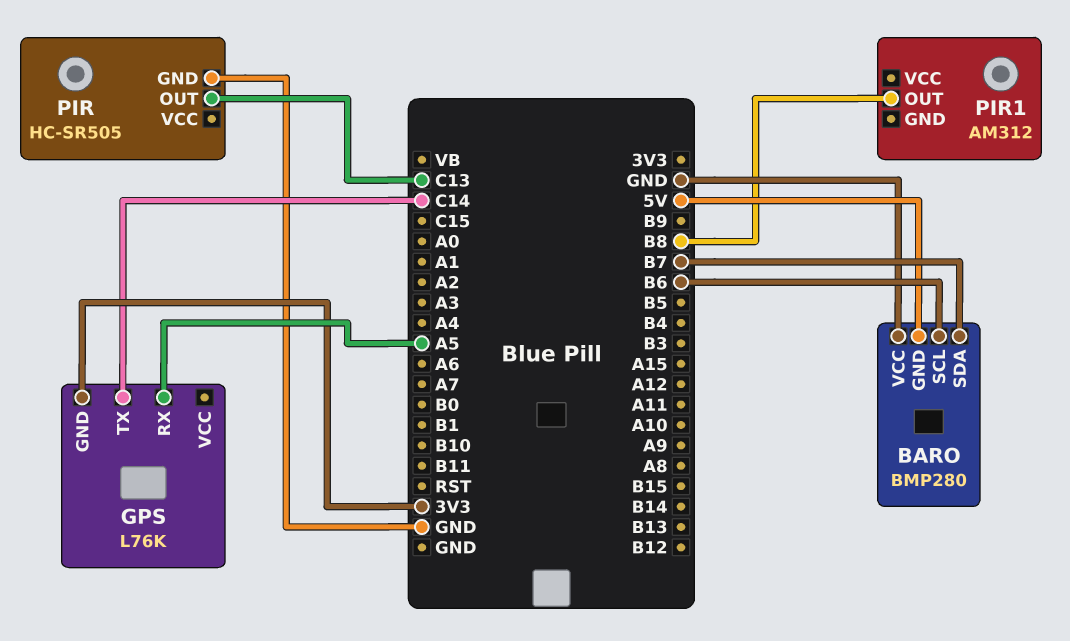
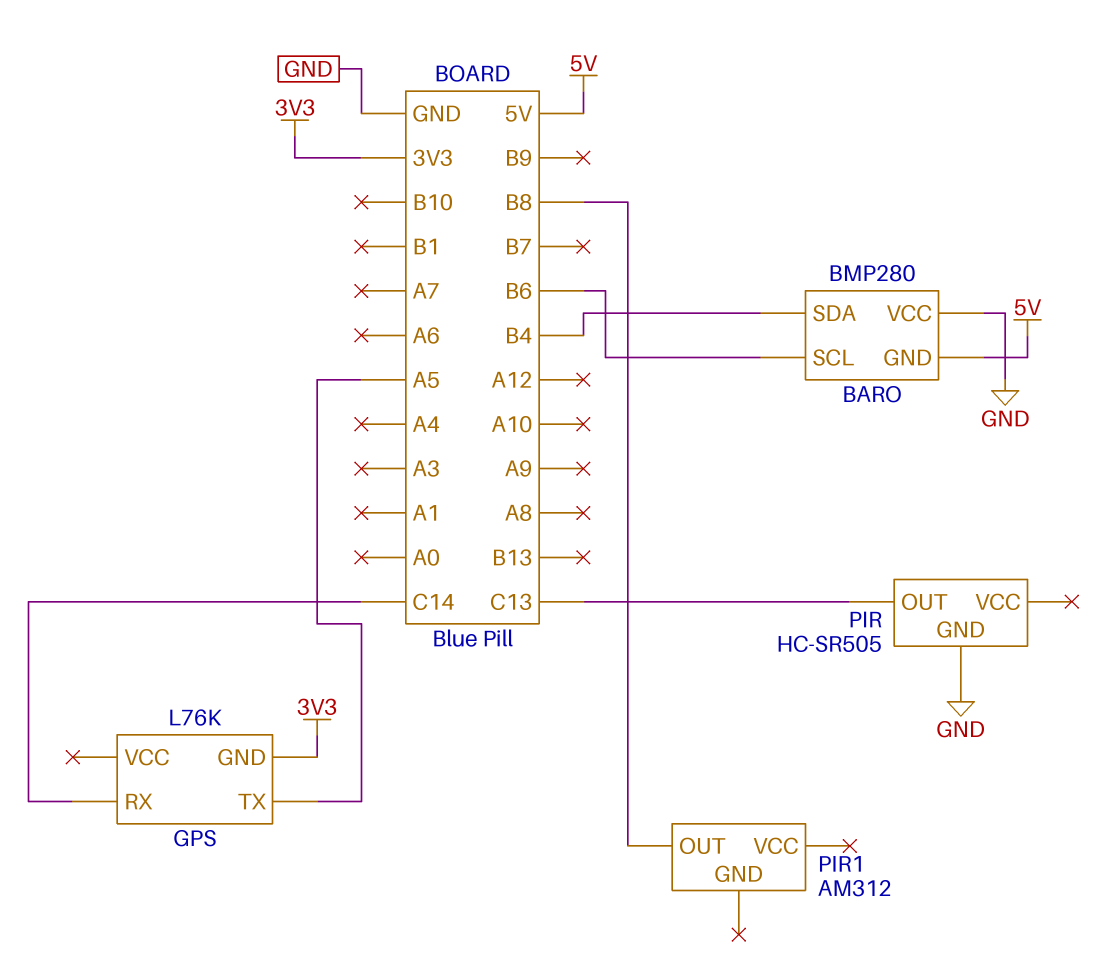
BARO pin SDA: B7 -> B4
GPS pin RX: A5 -> C14
GPS pin TX: C14 -> A5

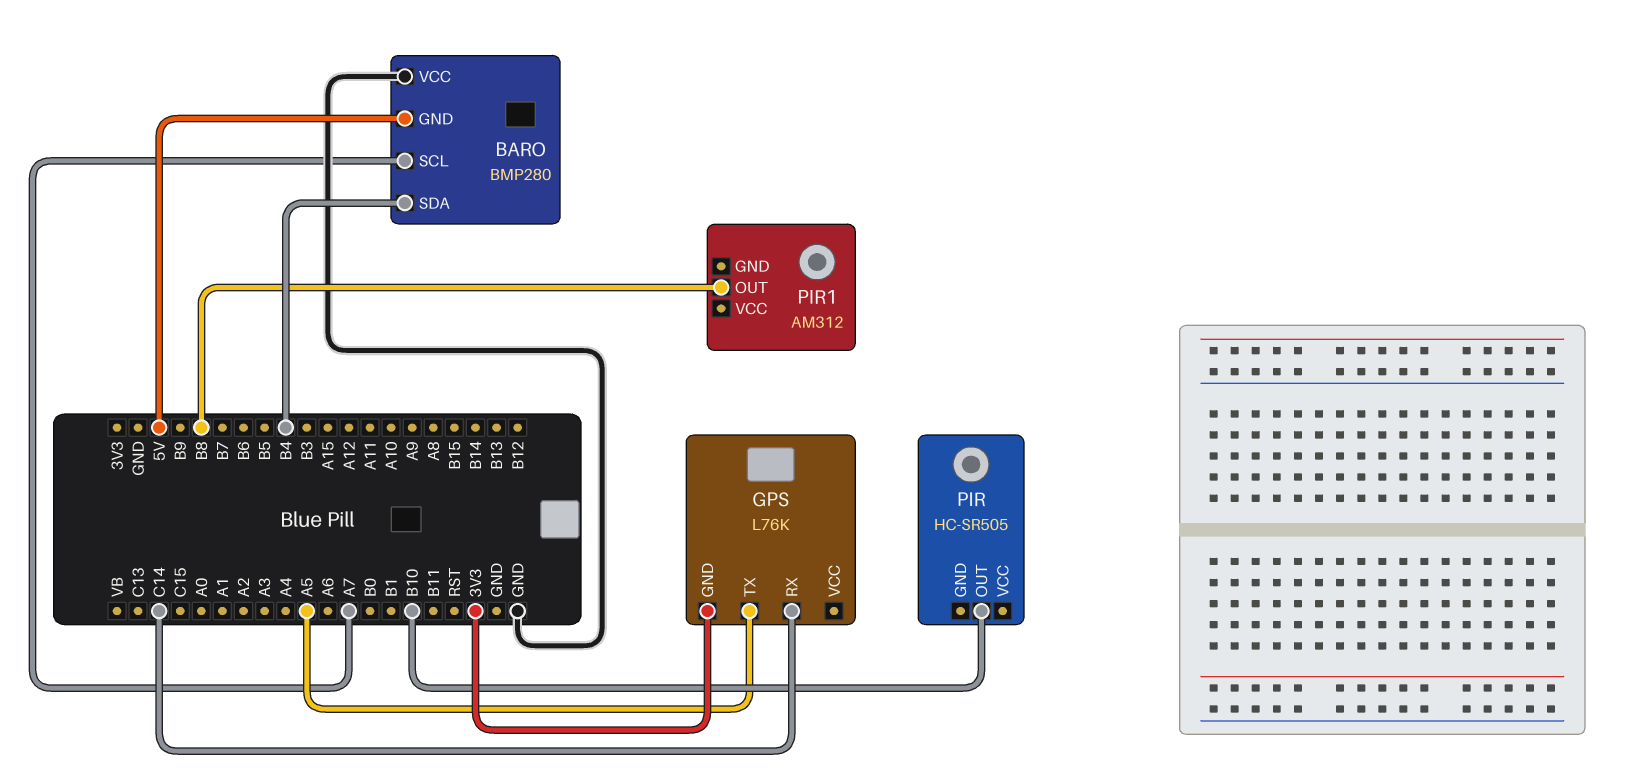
BARO pin SCL: B6 -> A7
PIR pin GND: GND -> none
PIR pin OUT: C13 -> B10

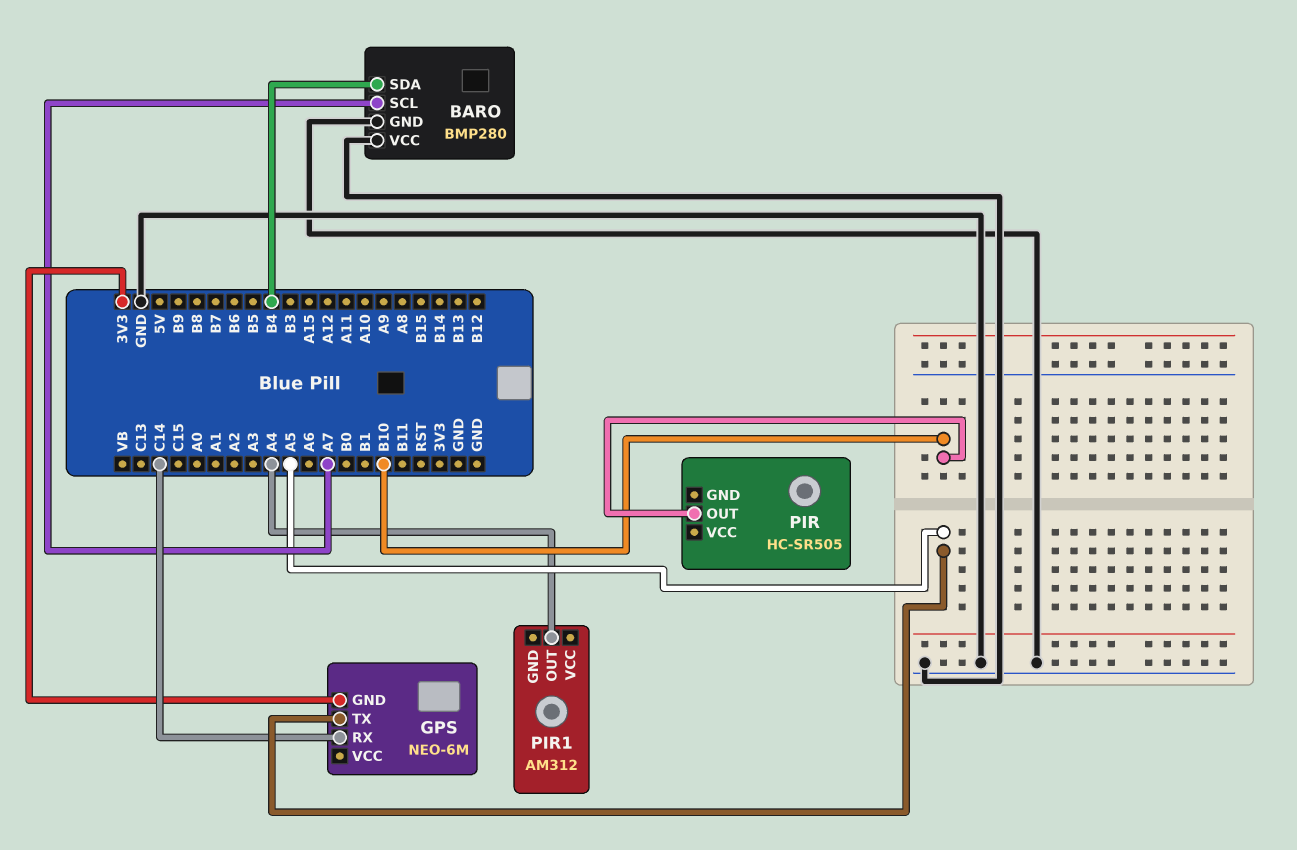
BARO pin GND: 5V -> GND
GPS: L76K -> NEO-6M
PIR1 pin OUT: B8 -> A4

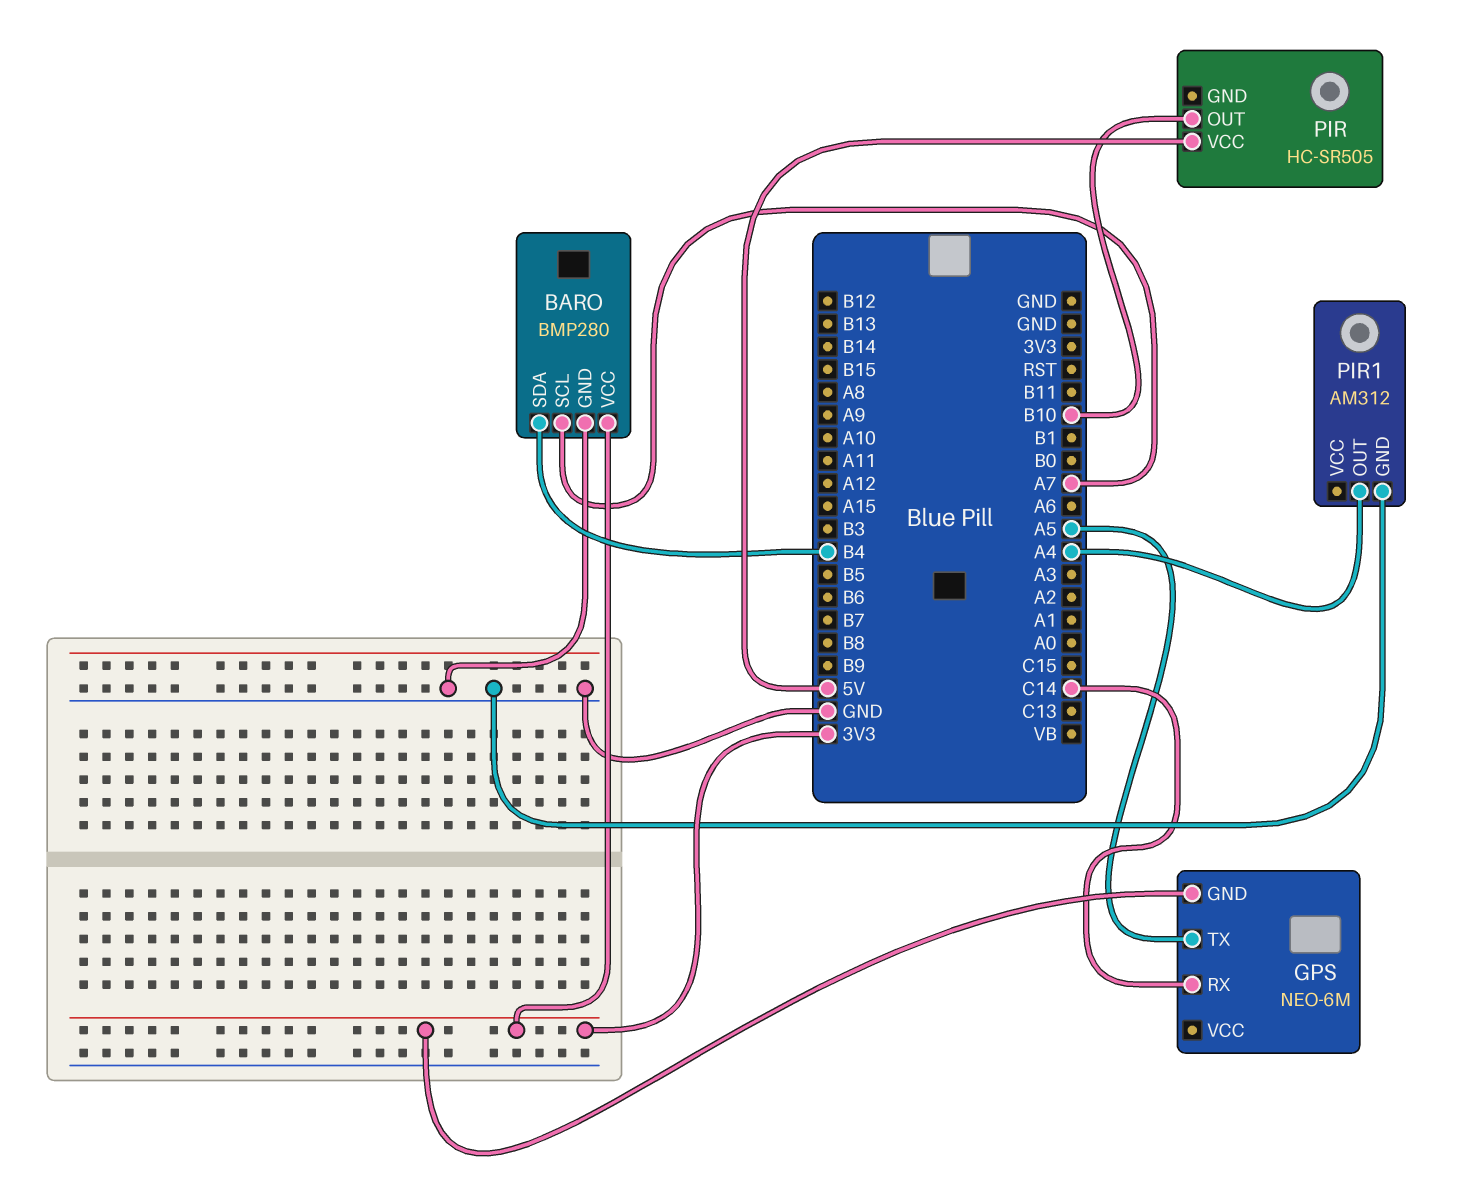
BARO pin VCC: GND -> 3V3
PIR pin VCC: none -> 5V
PIR1 pin GND: none -> GND

